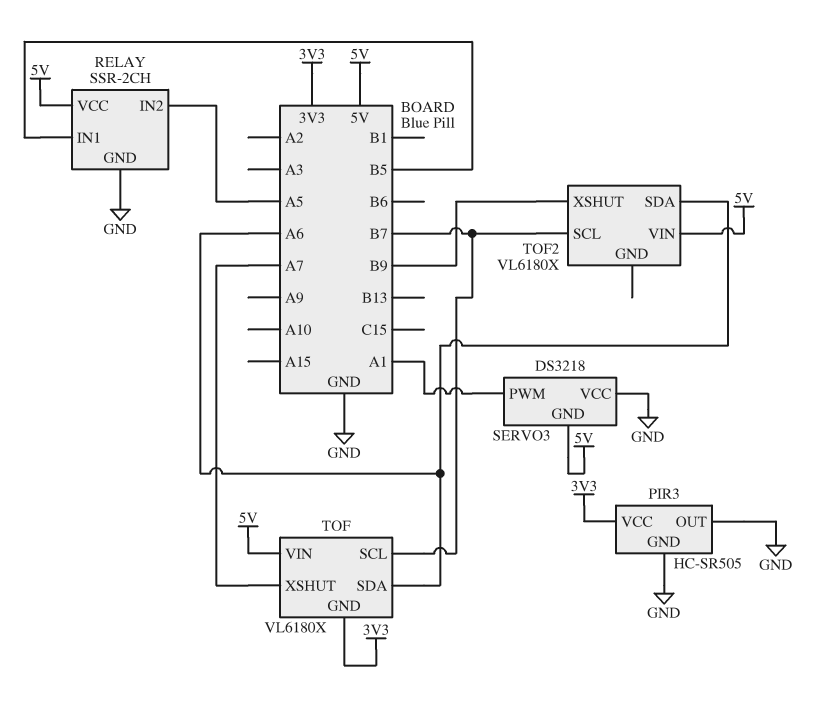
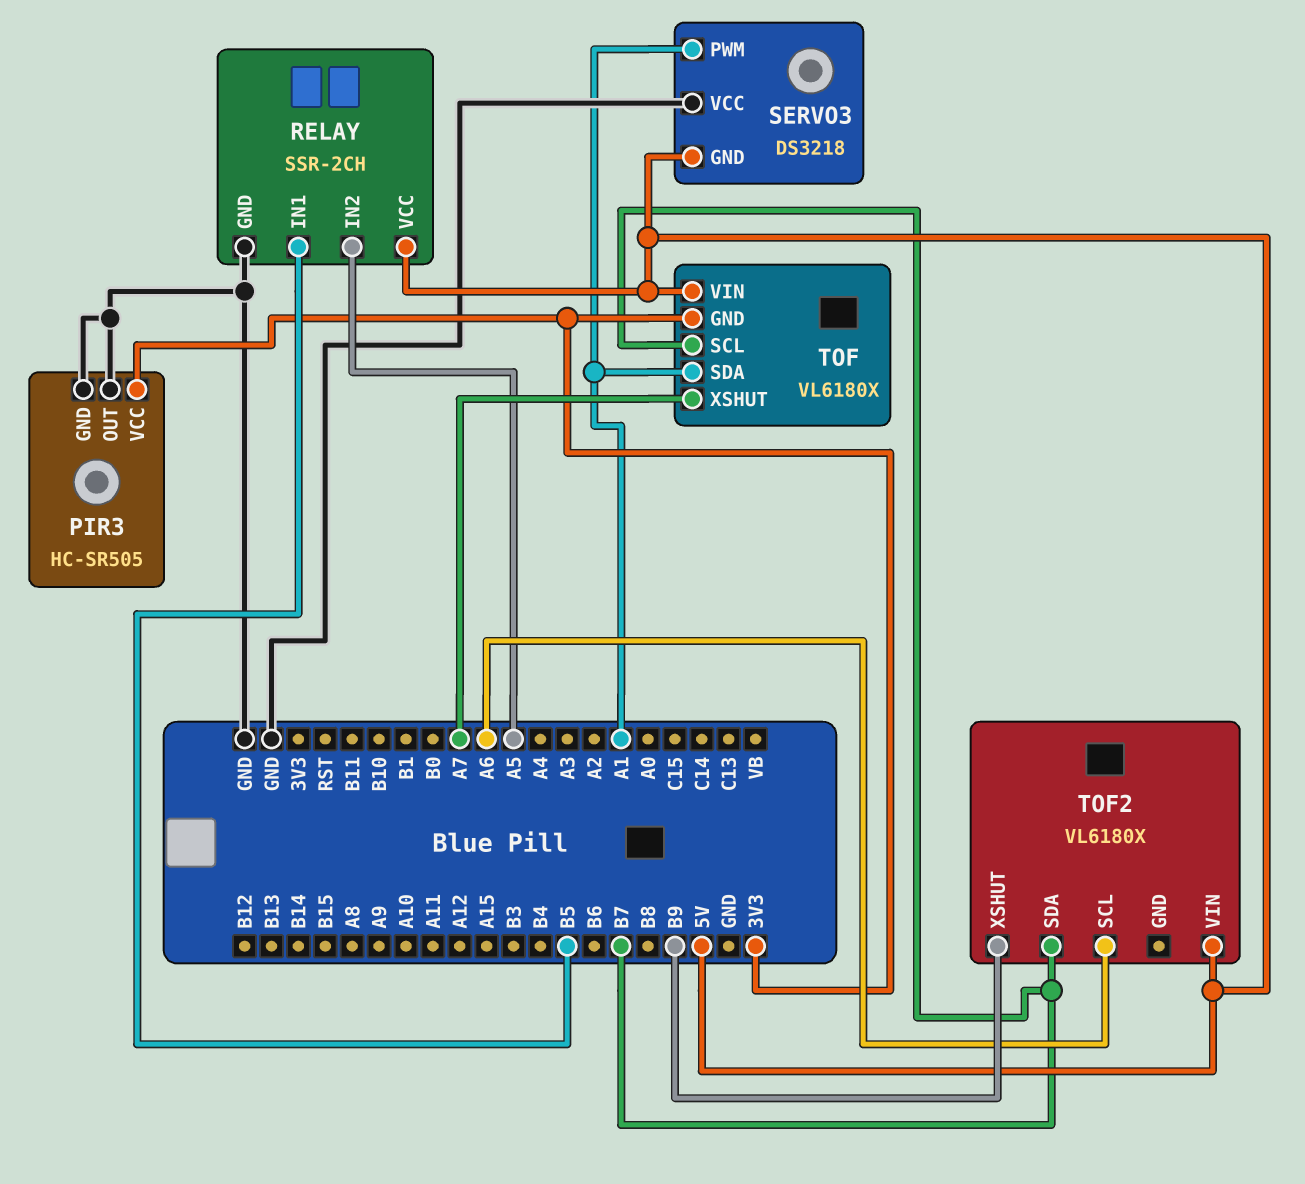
TOF pin SDA: A6 -> A1
TOF2 pin SCL: B7 -> A6
TOF2 pin SDA: A6 -> B7

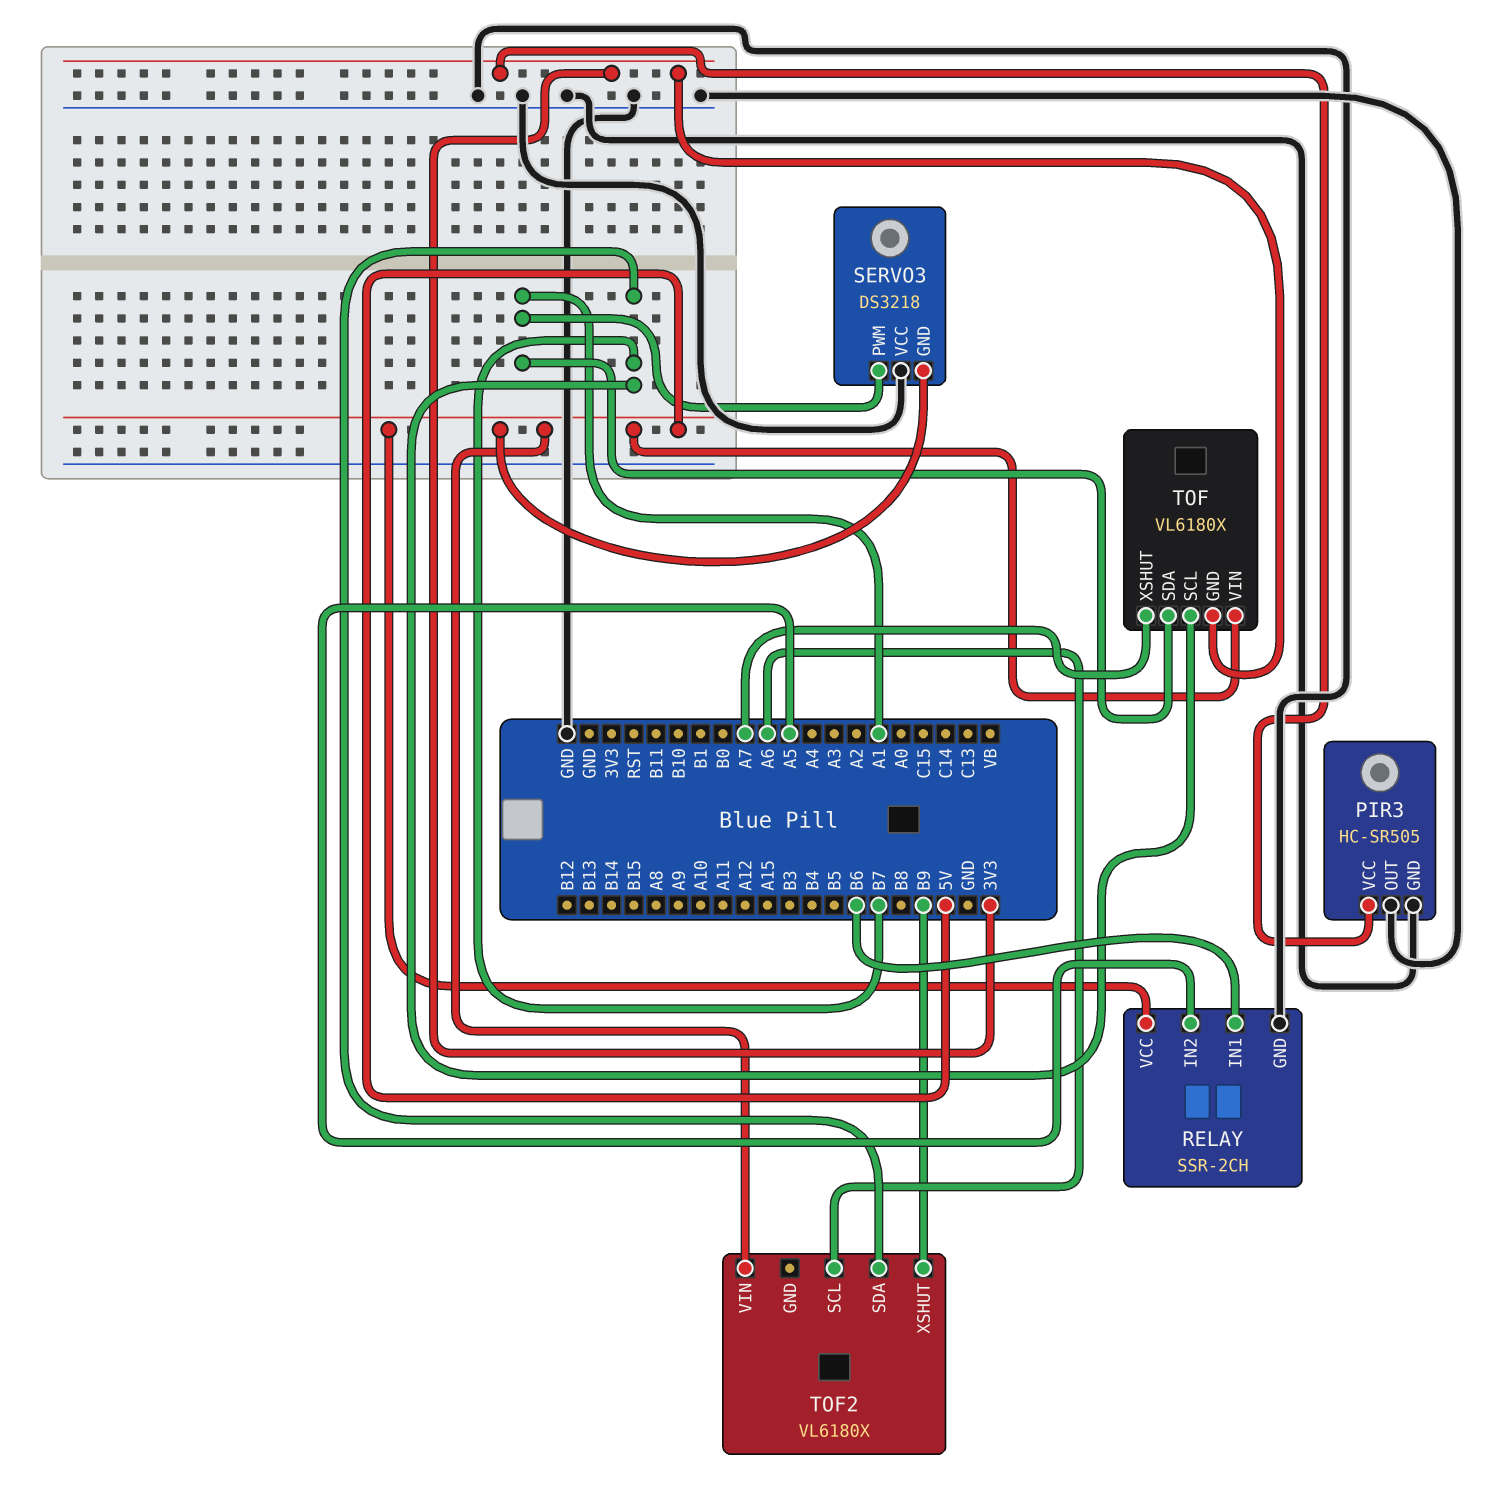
RELAY pin IN1: B5 -> B6

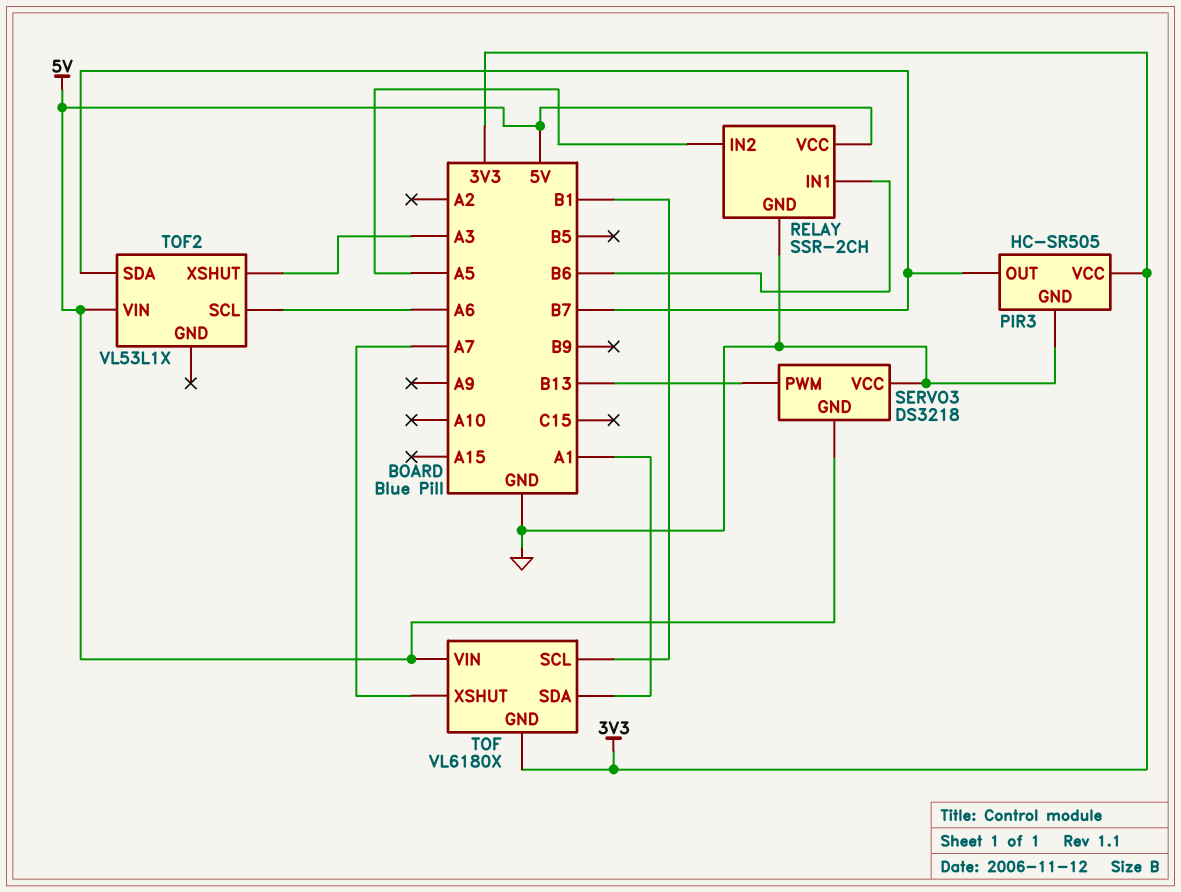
PIR3 pin OUT: GND -> B7
SERVO3 pin PWM: A1 -> B13
TOF pin SCL: B7 -> B1
TOF2: VL6180X -> VL53L1X
TOF2 pin XSHUT: B9 -> A3

